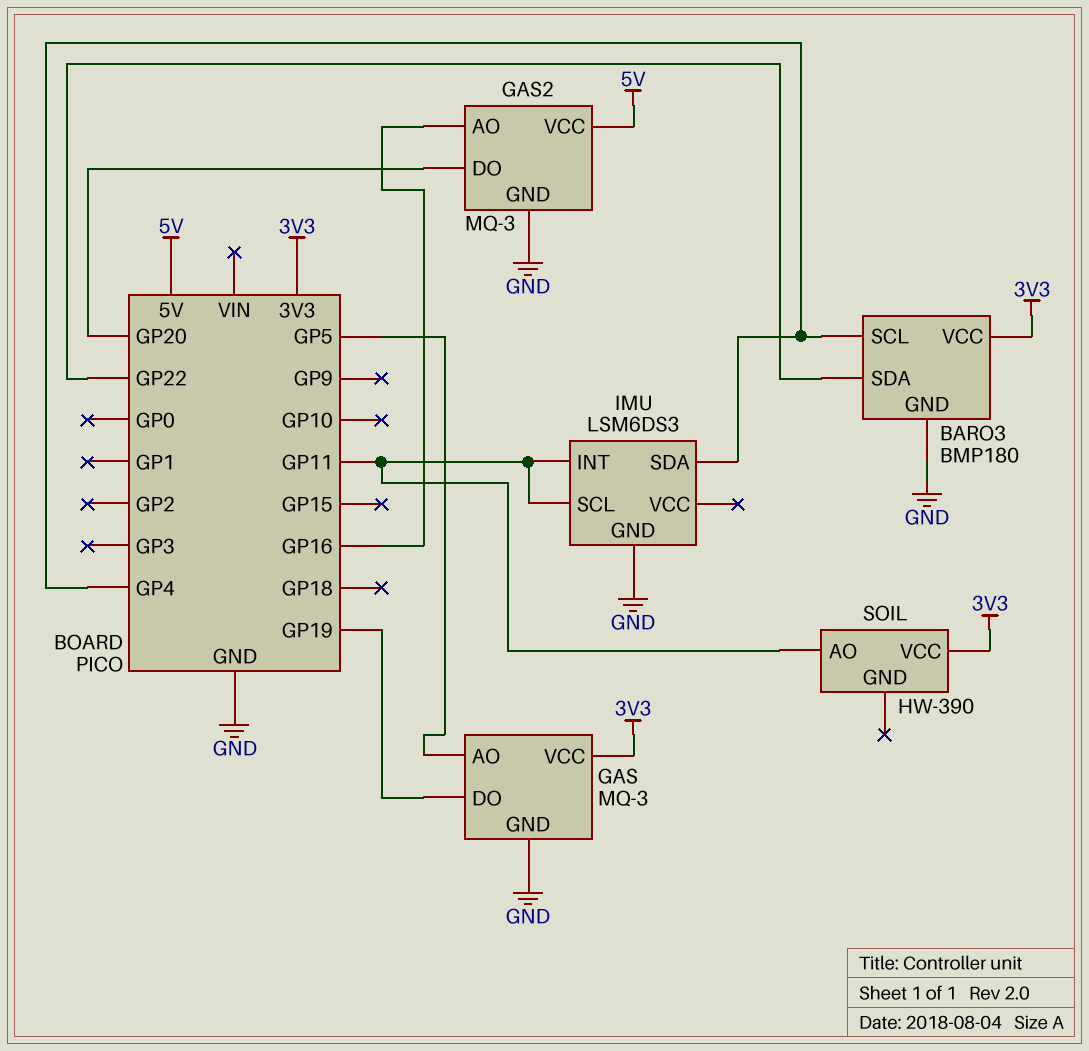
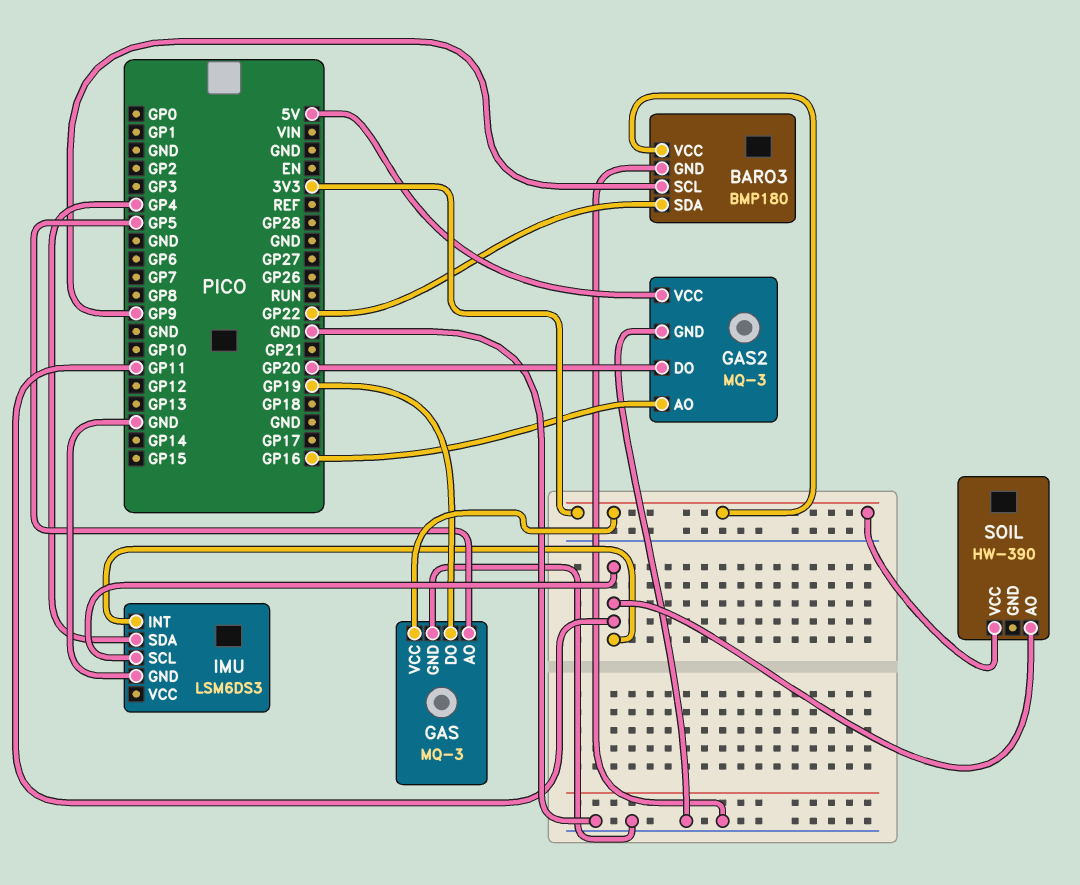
BARO3 pin SCL: GP4 -> GP9

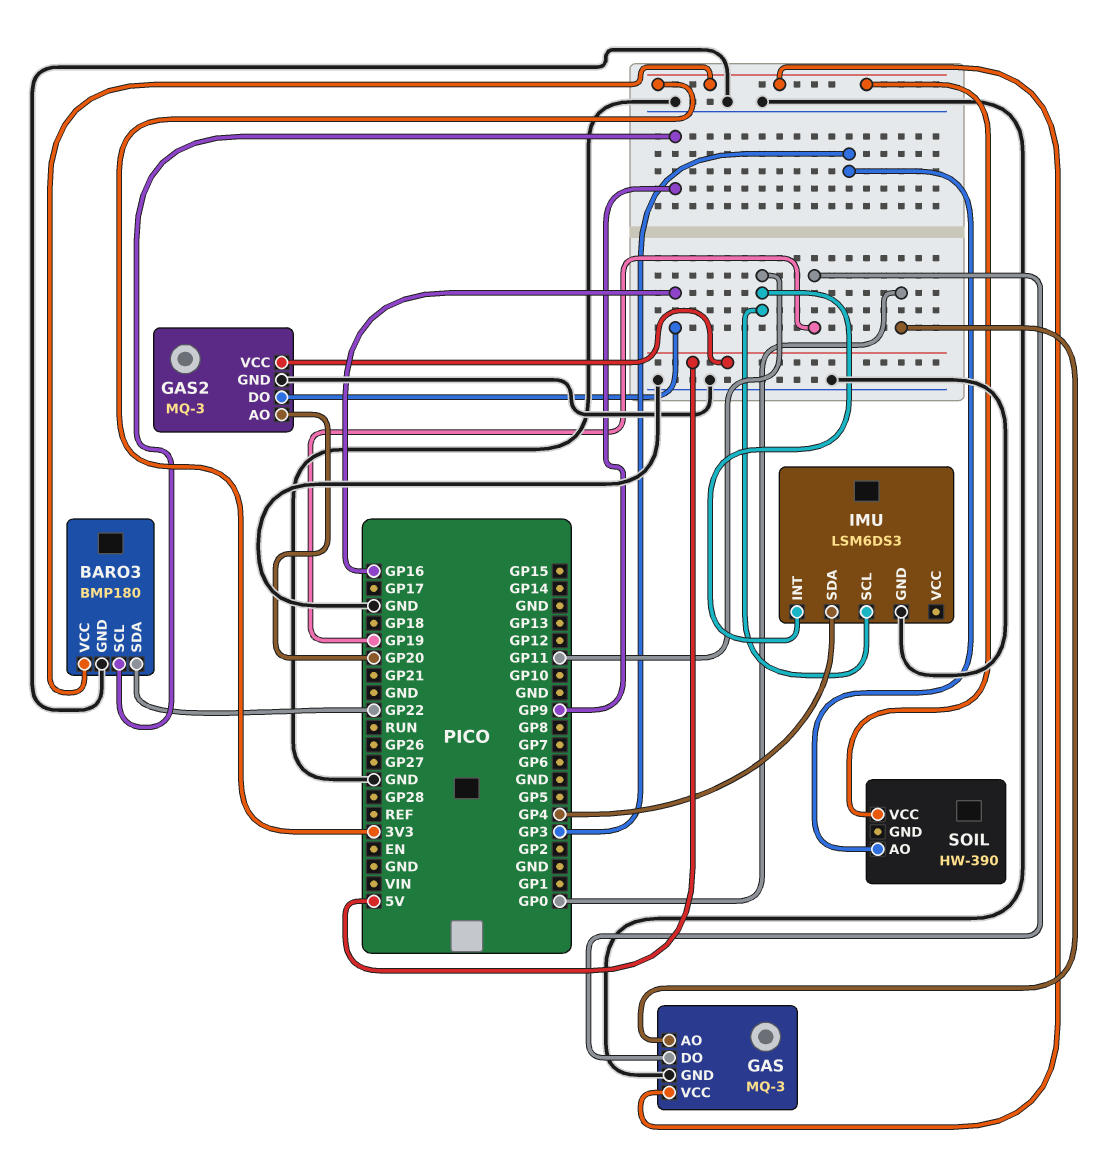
GAS pin AO: GP5 -> GP0
GAS2 pin AO: GP16 -> GP20
GAS2 pin DO: GP20 -> GP16
SOIL pin AO: GP11 -> GP3

